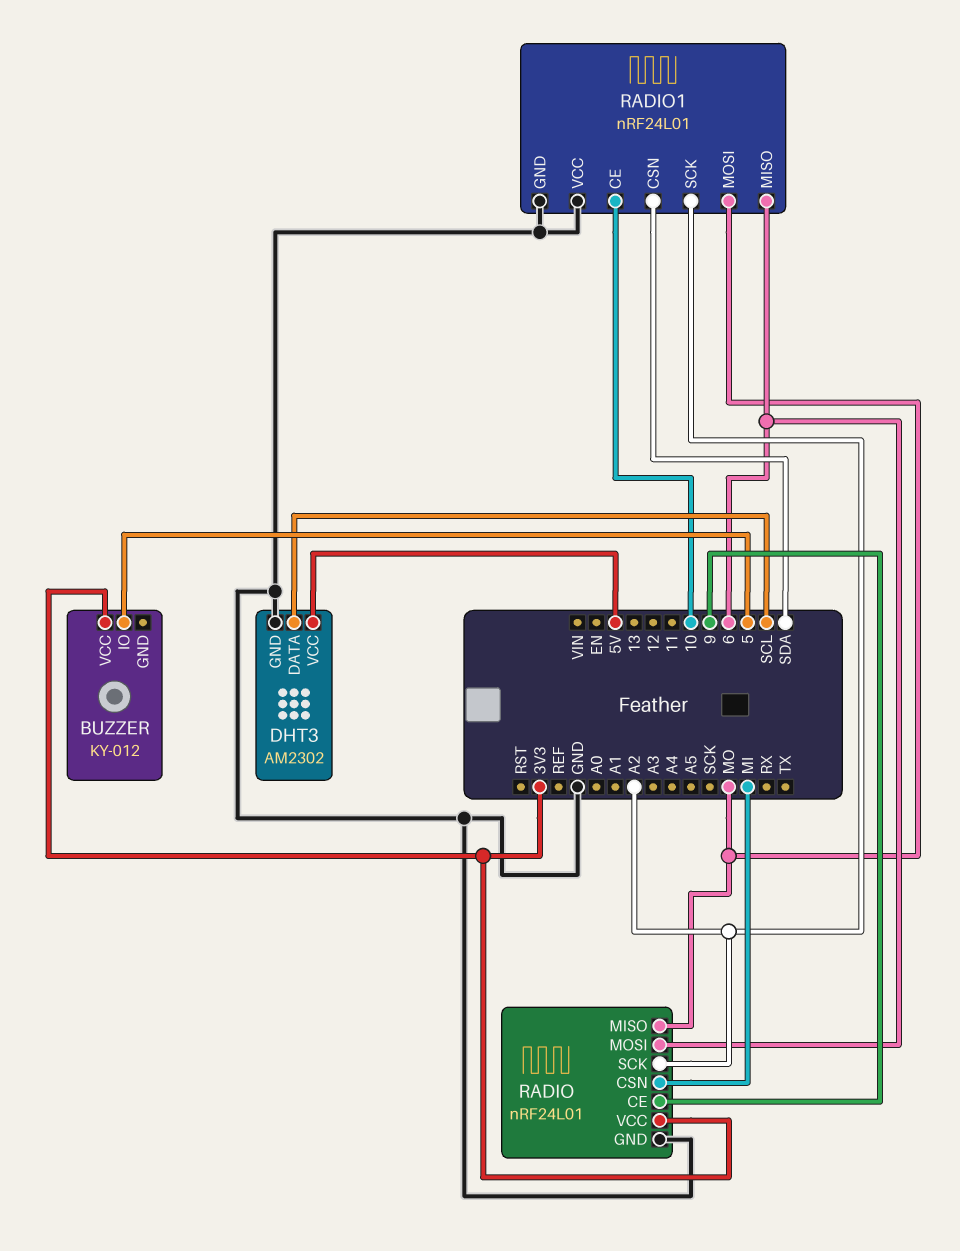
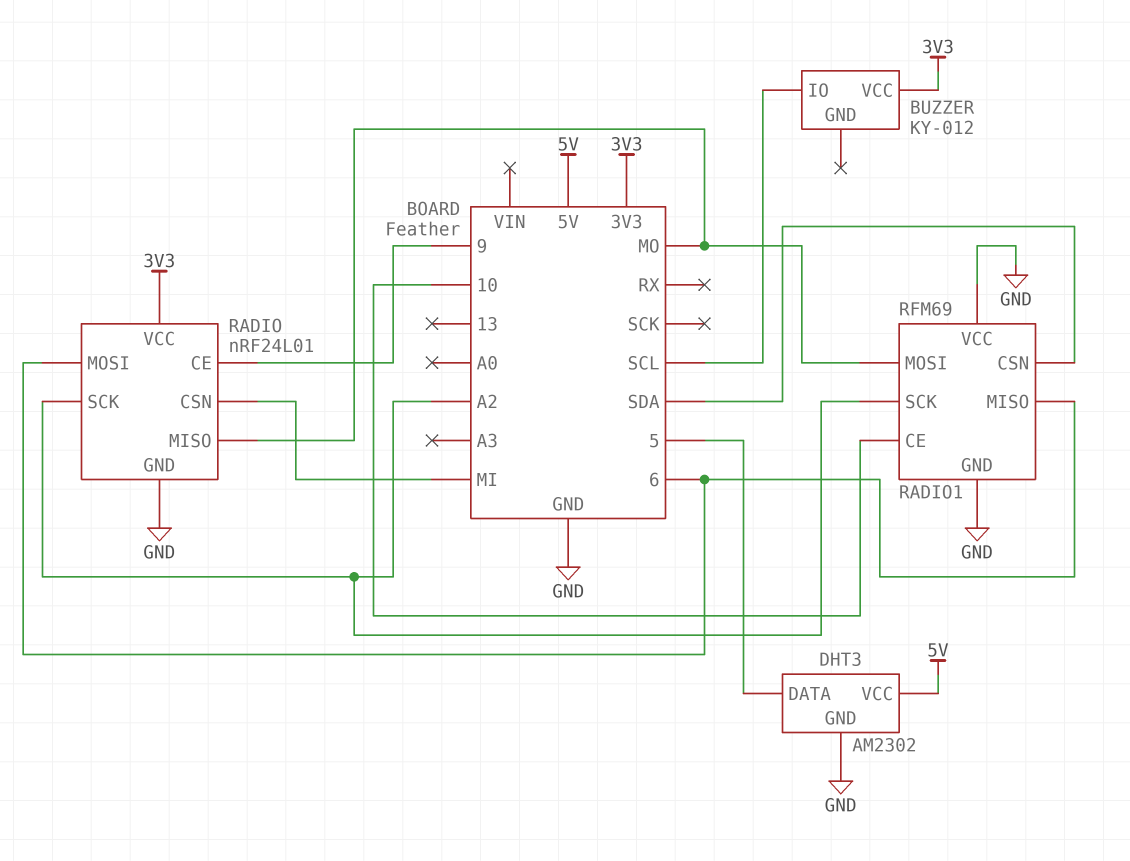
BUZZER pin IO: 5 -> SCL
DHT3 pin DATA: SCL -> 5
RADIO1: nRF24L01 -> RFM69

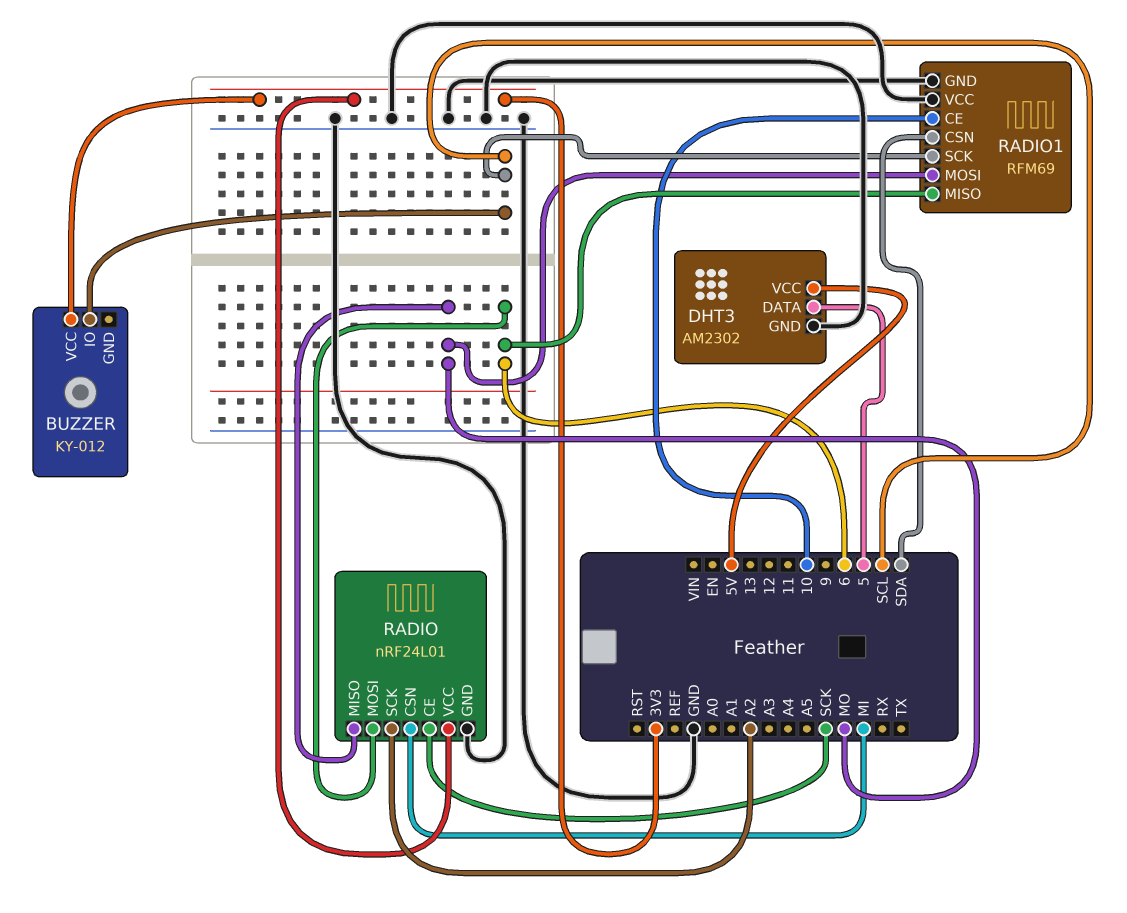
RADIO pin CE: 9 -> SCK
RADIO1 pin SCK: A2 -> SCL

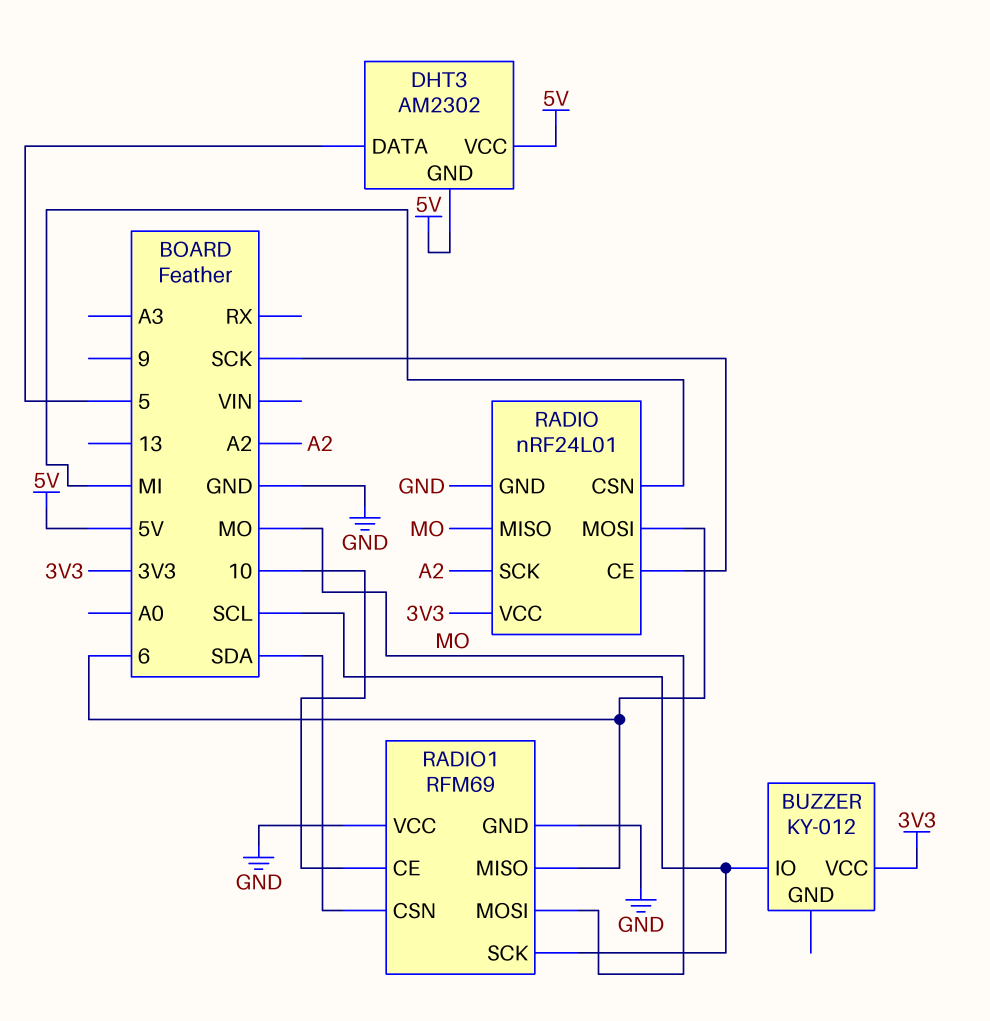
DHT3 pin GND: GND -> 5V

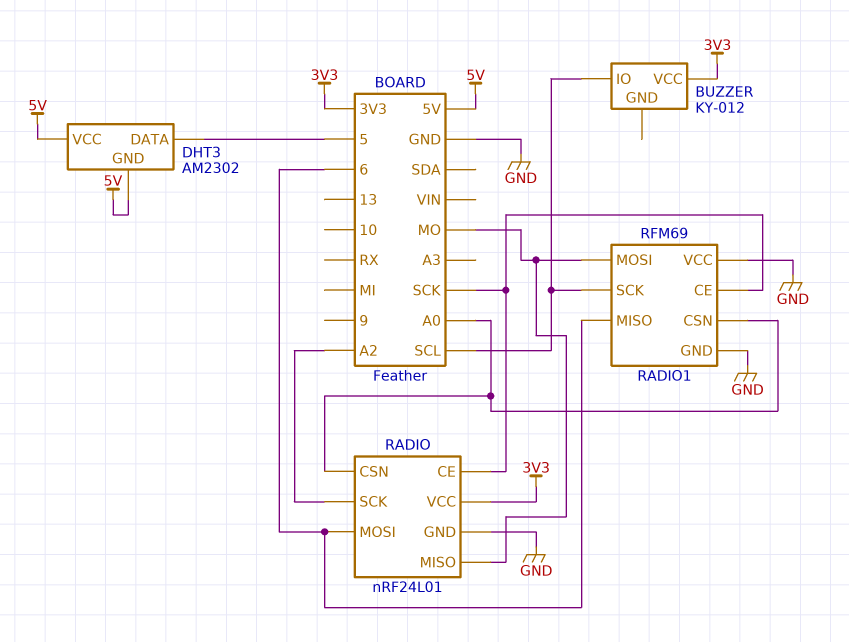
RADIO pin CSN: MI -> A0
RADIO1 pin CE: 10 -> SCK
RADIO1 pin CSN: SDA -> A0

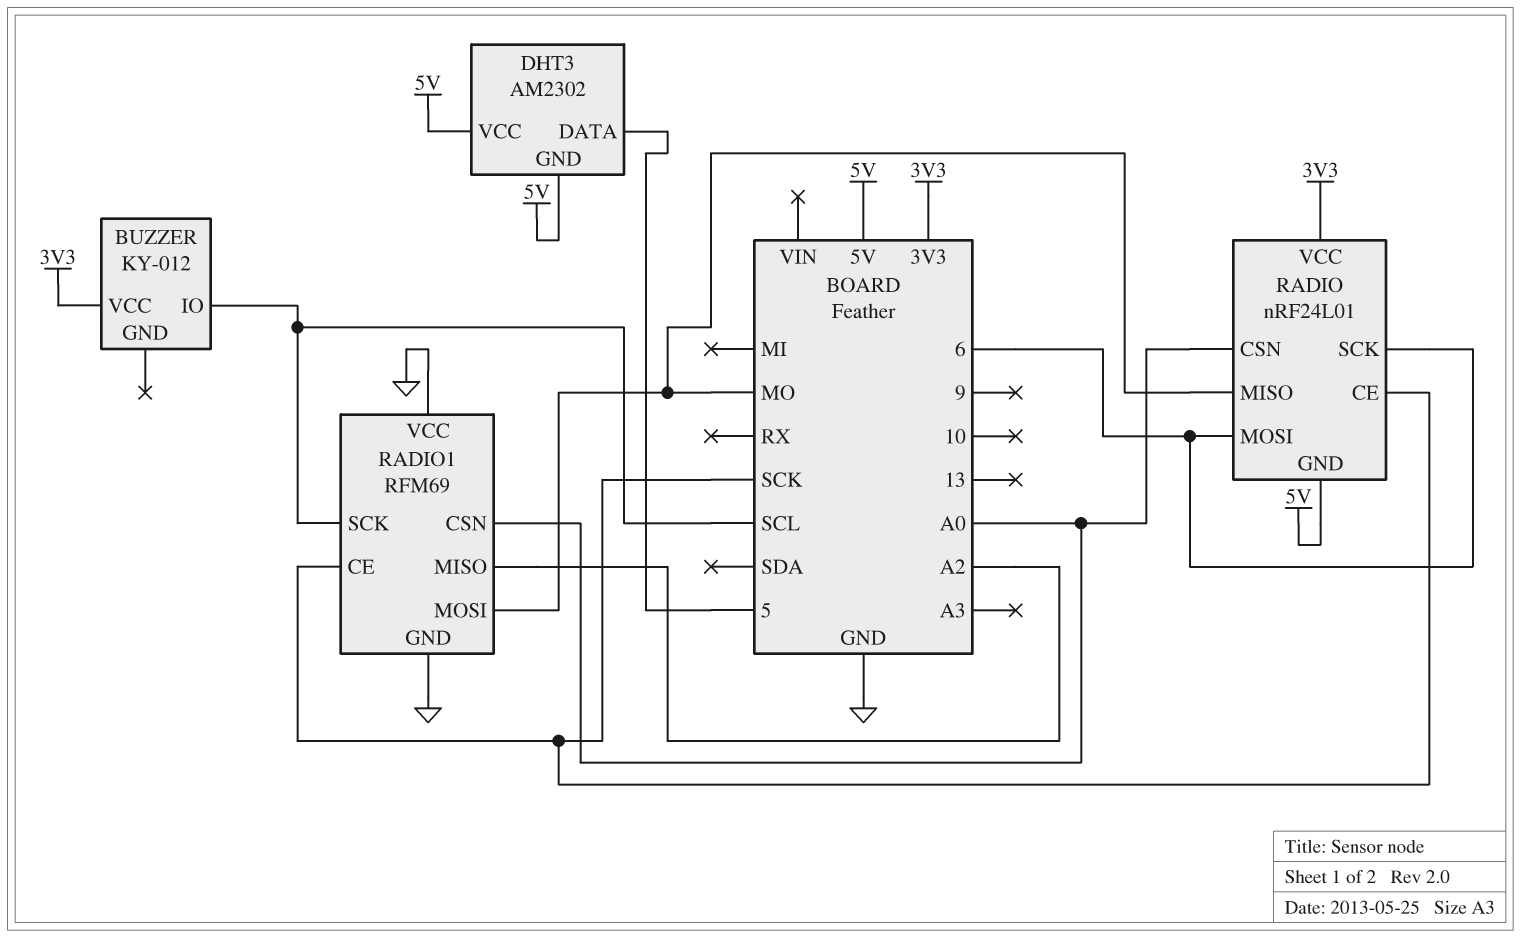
RADIO pin GND: GND -> 5V
RADIO pin SCK: A2 -> 6
RADIO1 pin MISO: 6 -> A2

